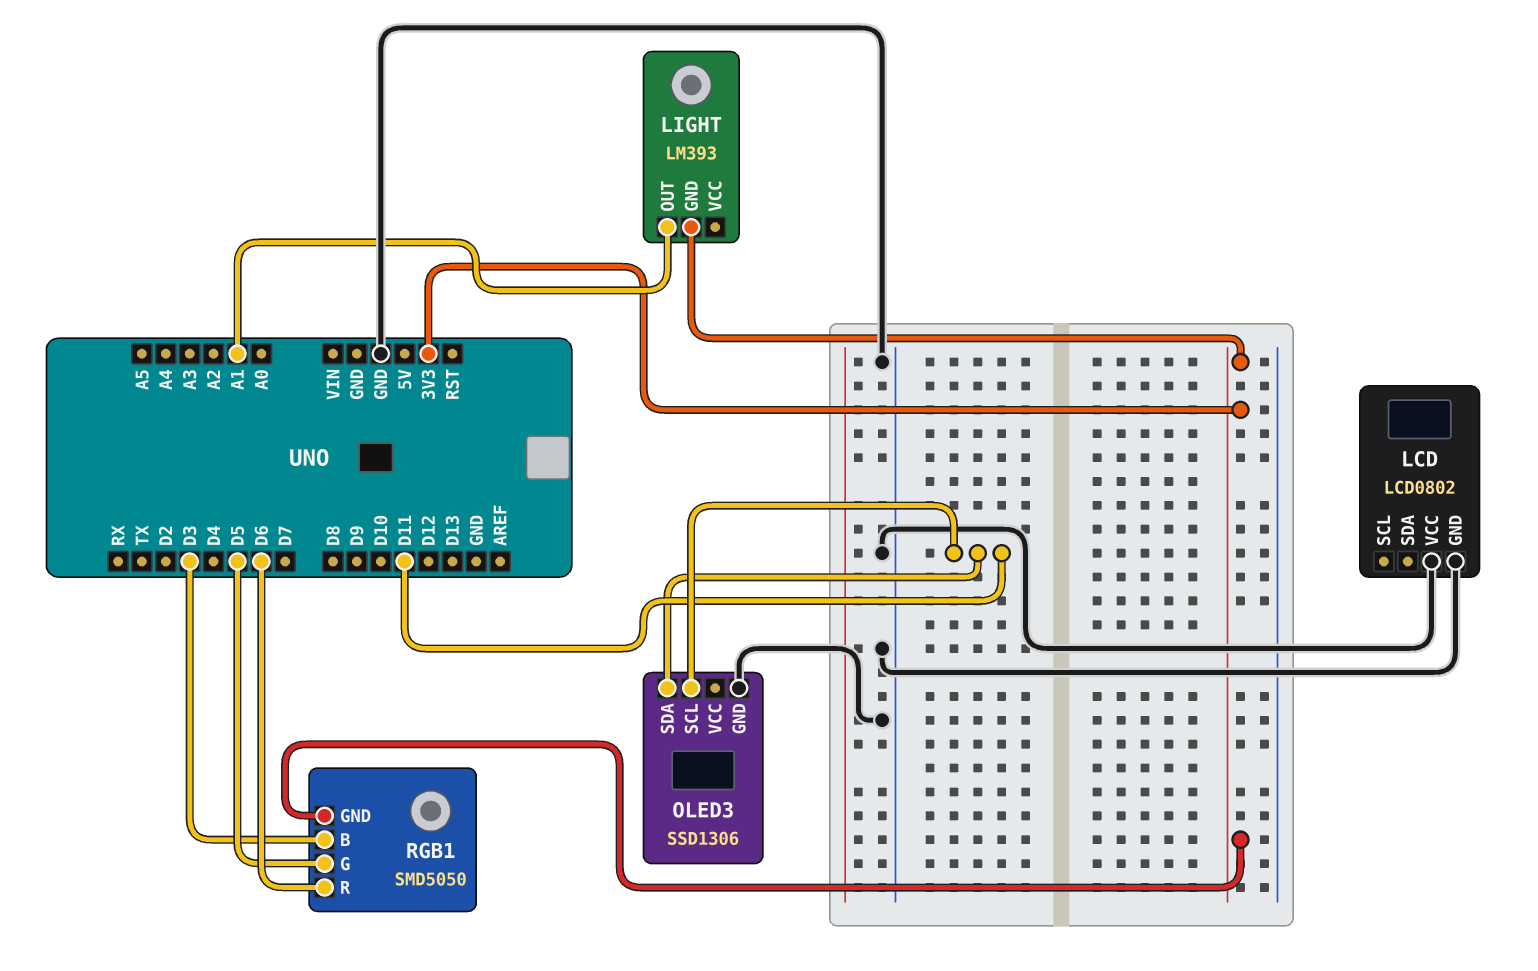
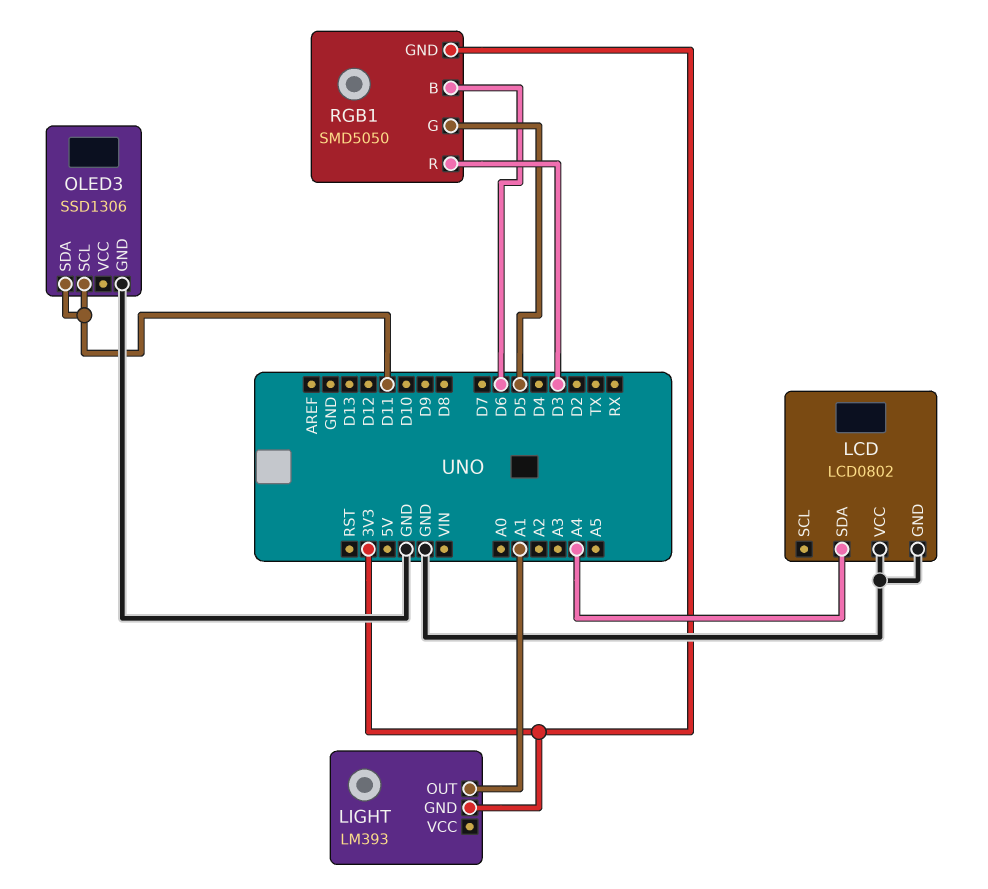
LCD pin SDA: none -> A4
RGB1 pin B: D3 -> D6
RGB1 pin R: D6 -> D3

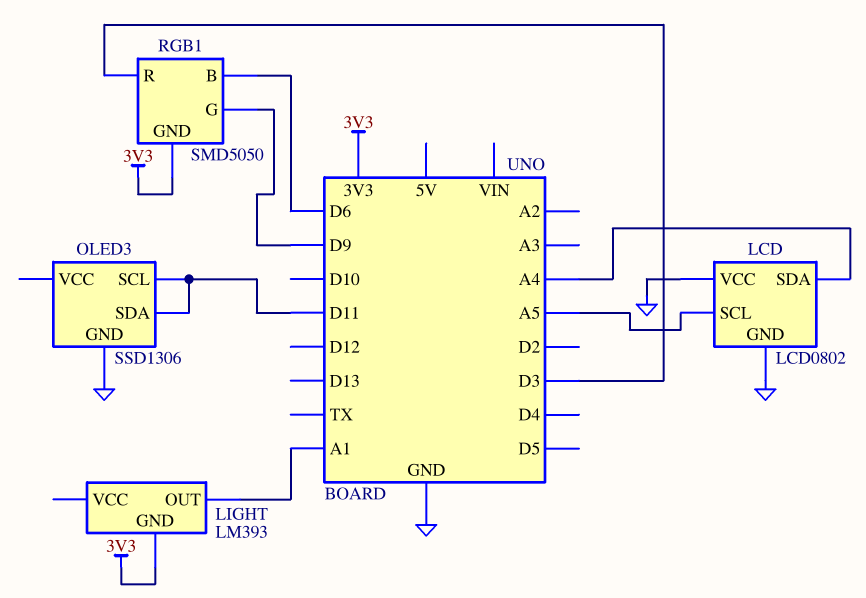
LCD pin SCL: none -> A5
RGB1 pin G: D5 -> D9

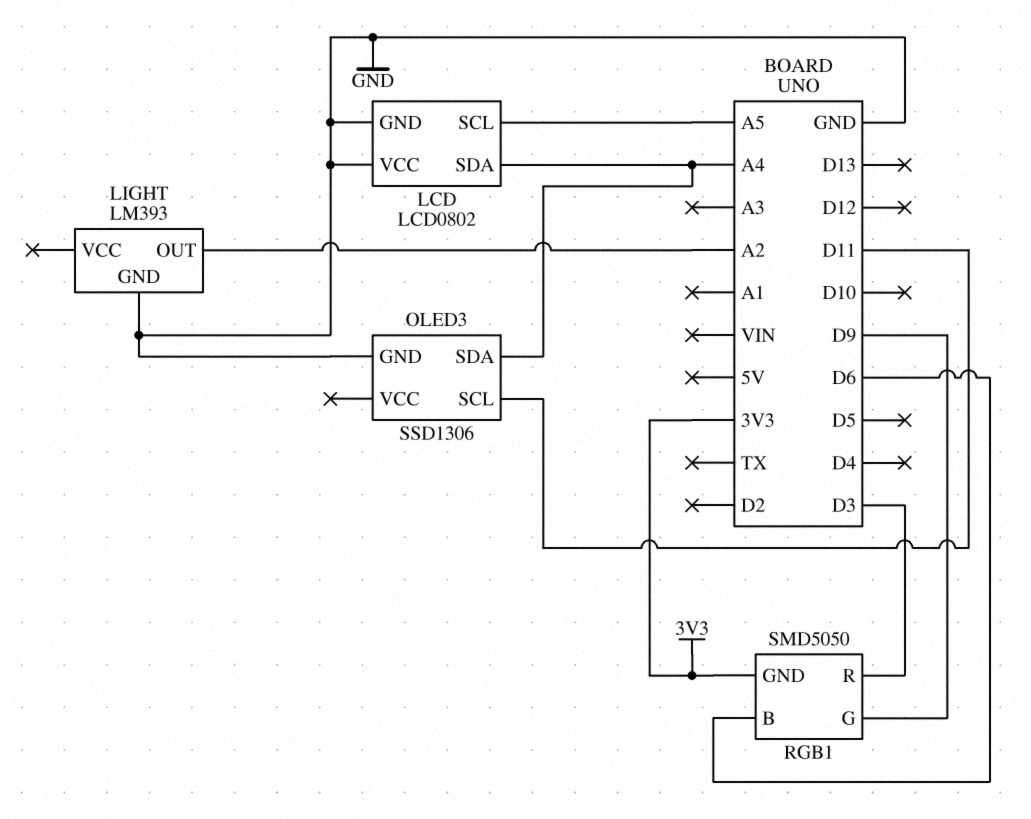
LIGHT pin GND: 3V3 -> GND
LIGHT pin OUT: A1 -> A2
OLED3 pin SDA: D11 -> A4

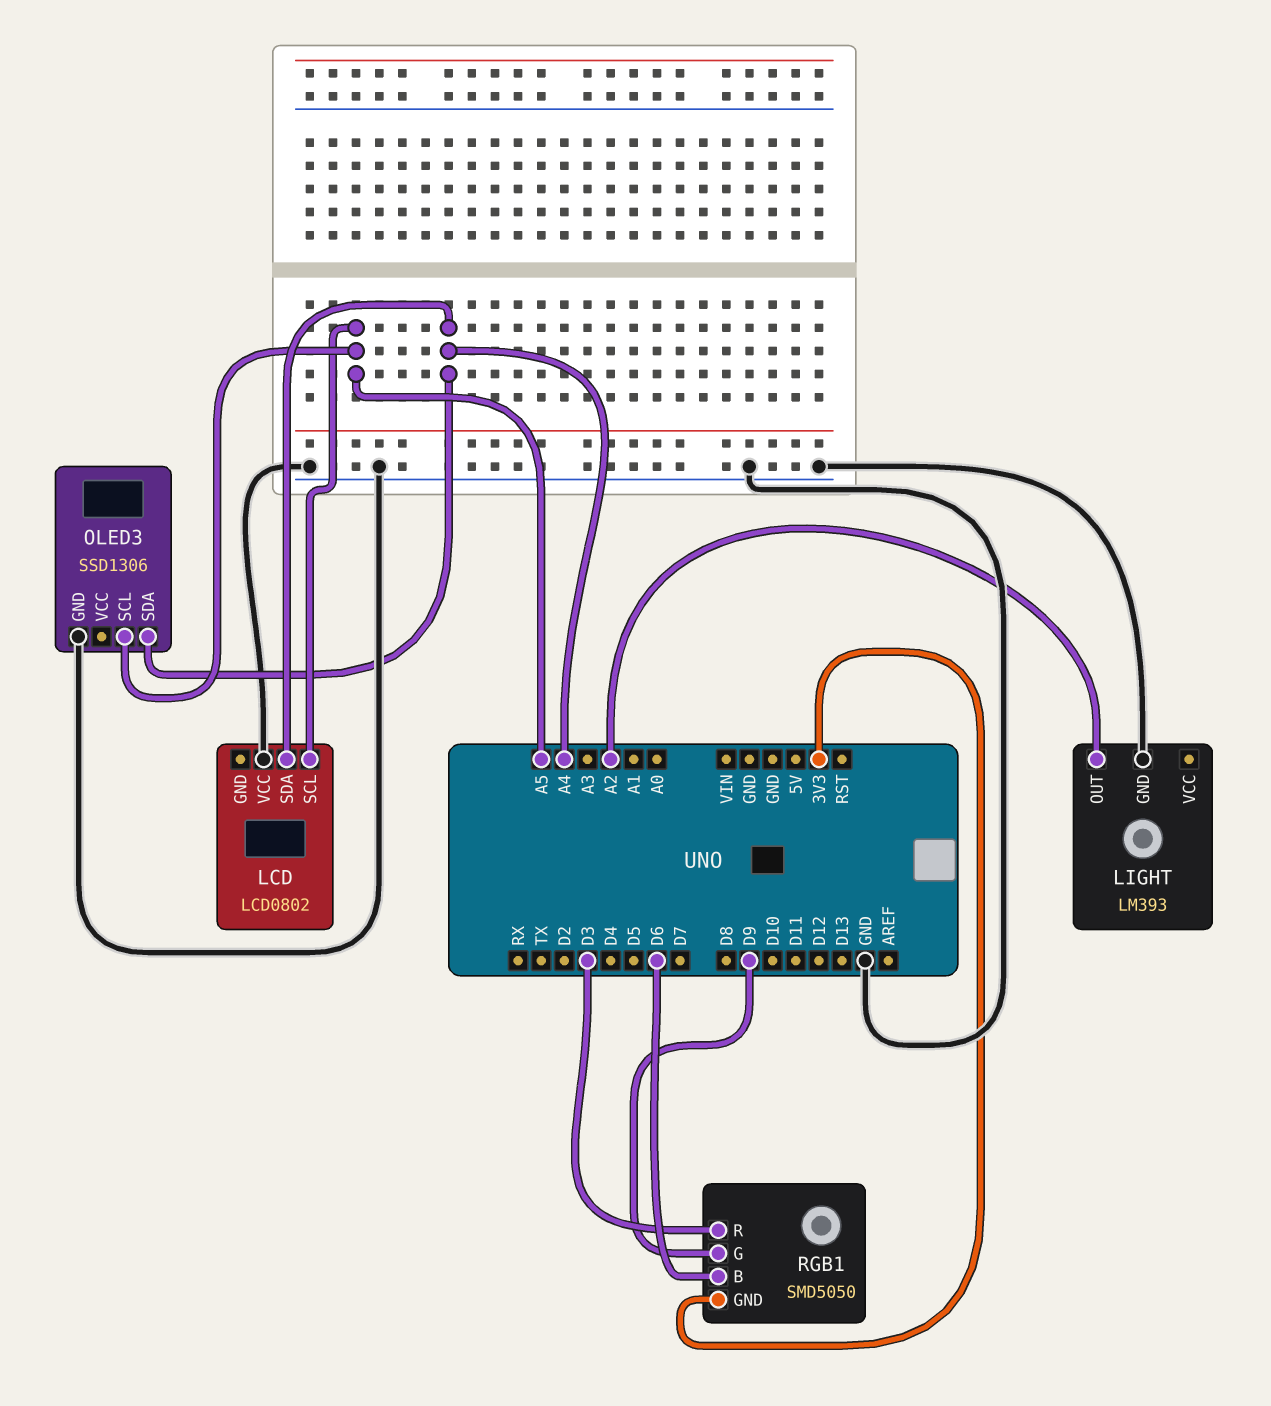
LCD pin GND: GND -> none
OLED3 pin SCL: D11 -> A5

